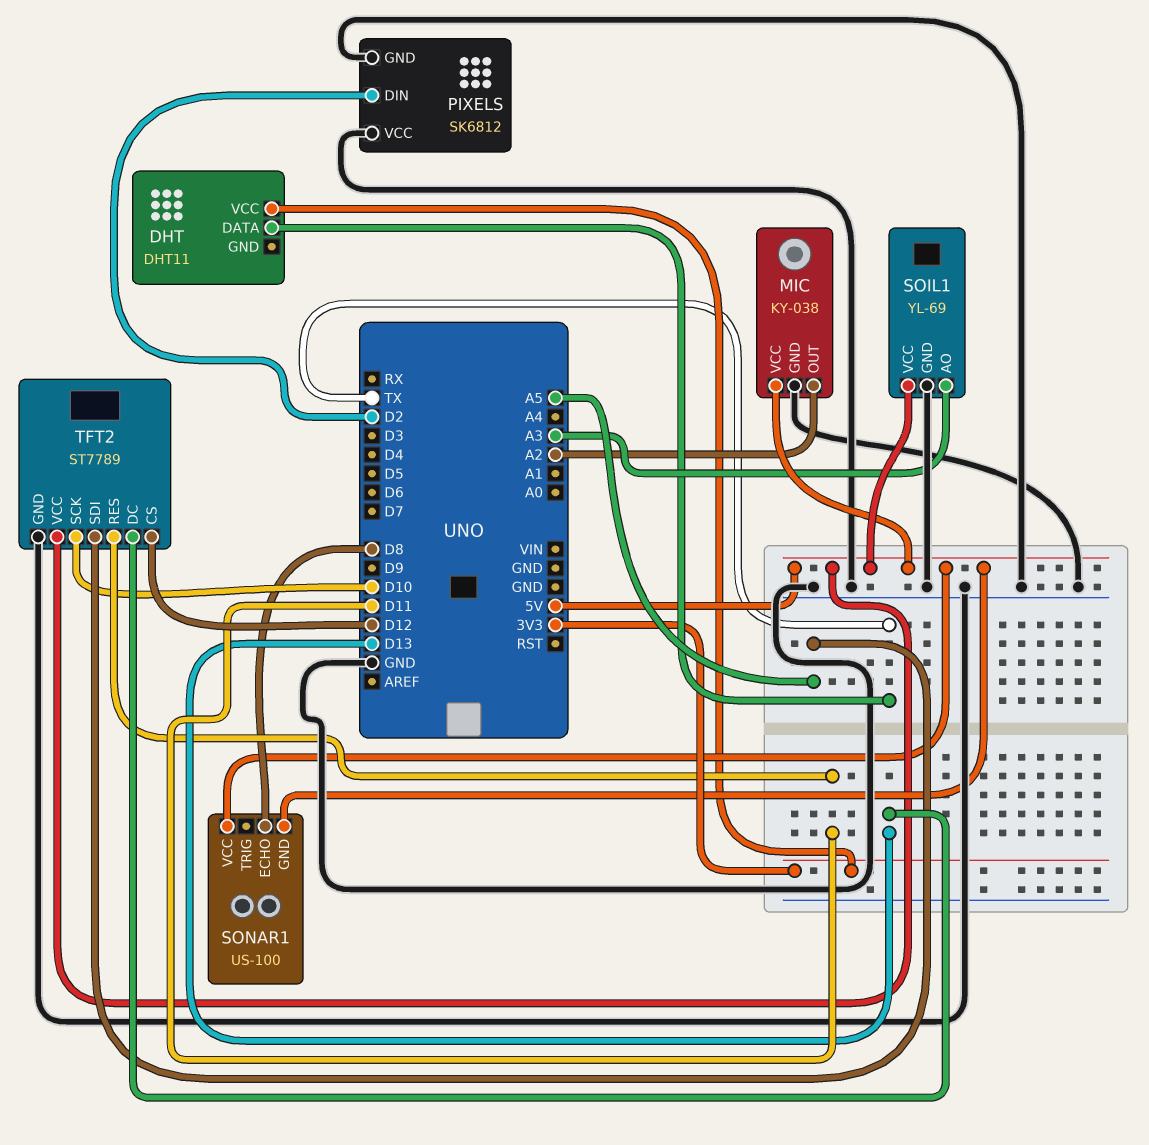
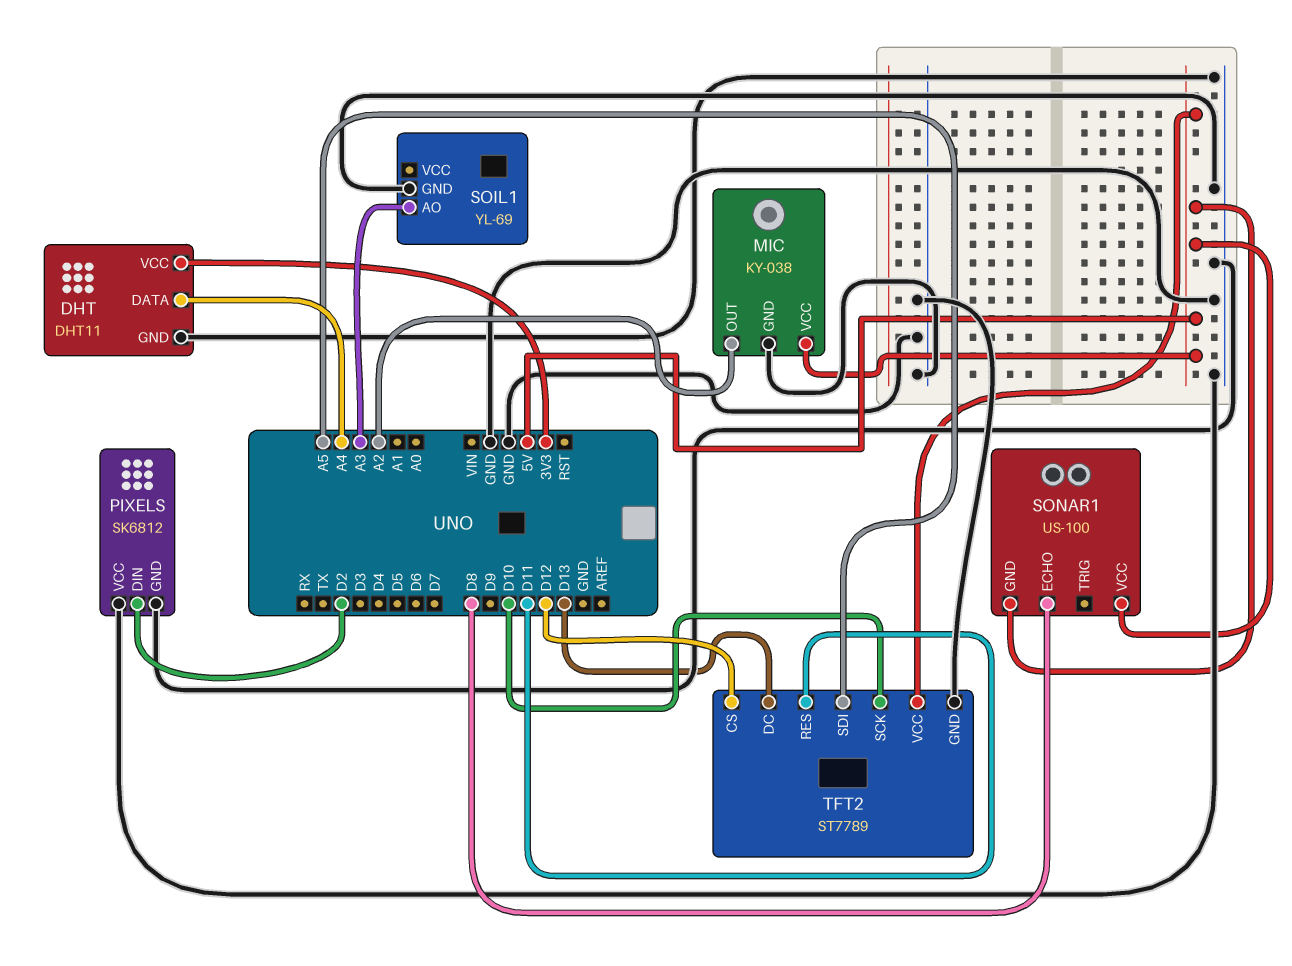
DHT pin DATA: TX -> A4
DHT pin GND: none -> GND
SOIL1 pin VCC: 5V -> none

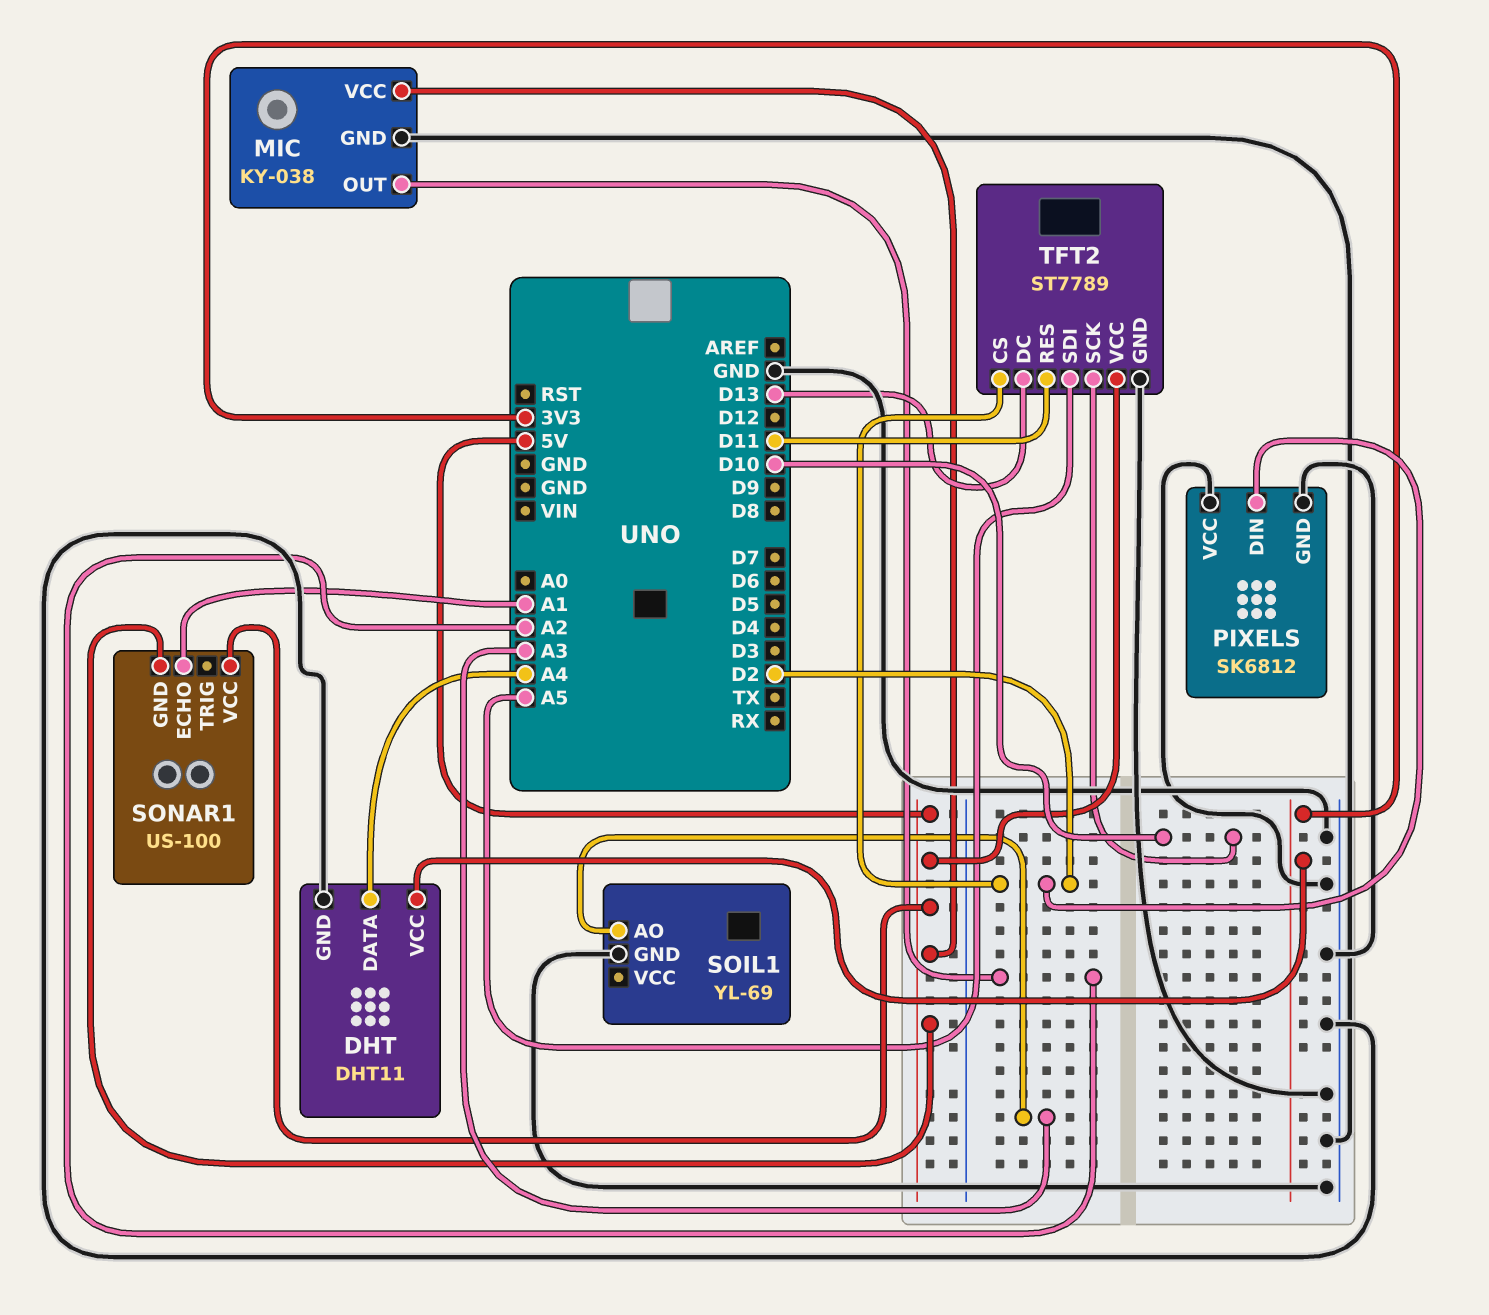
SONAR1 pin ECHO: D8 -> A1
TFT2 pin CS: D12 -> D2

